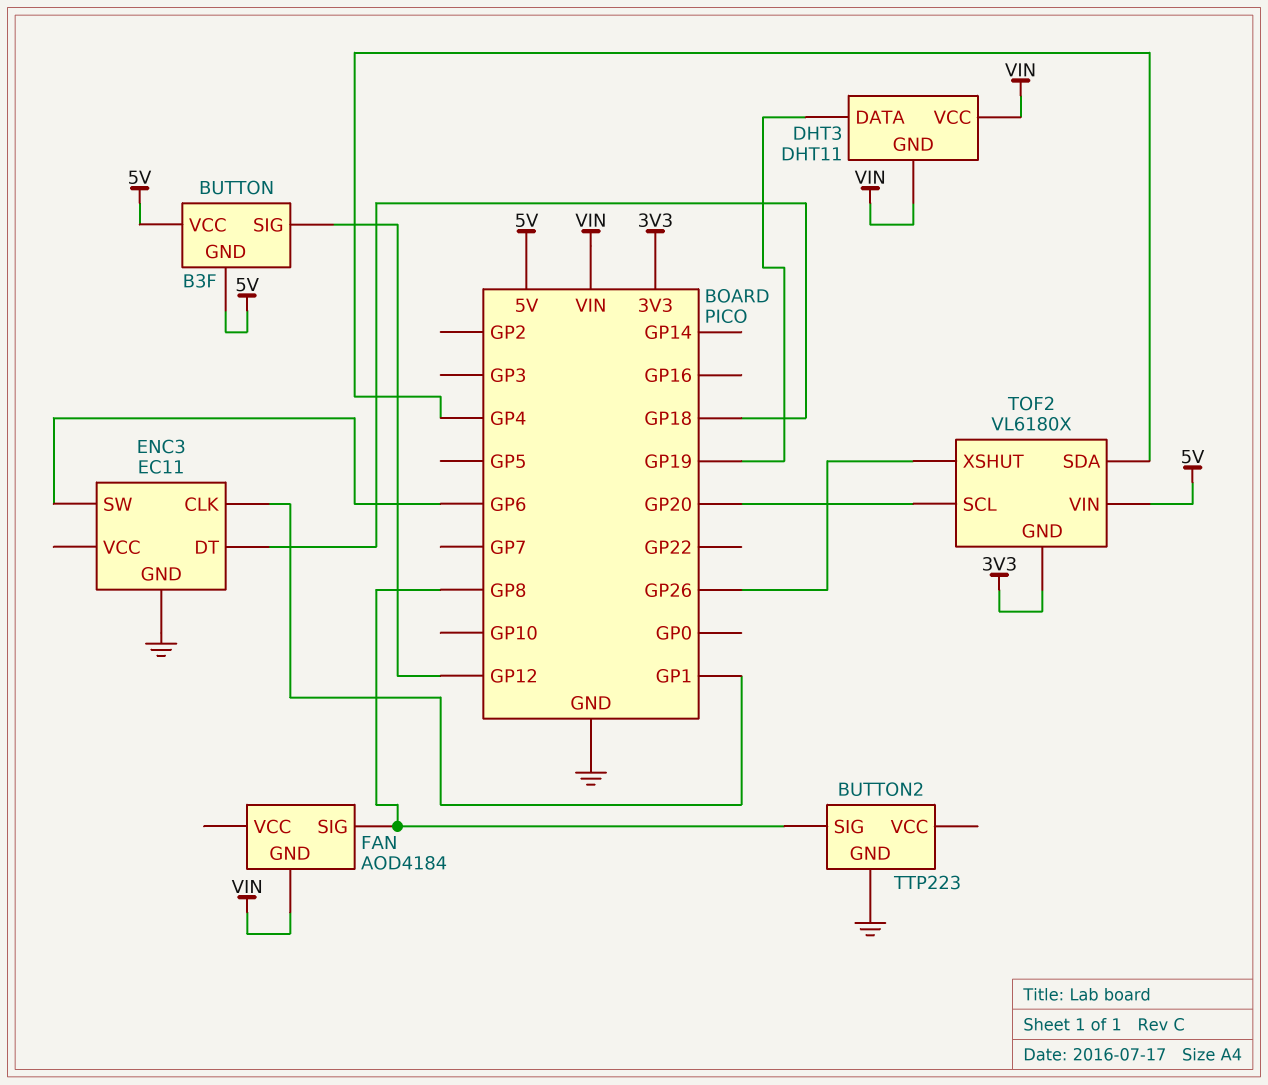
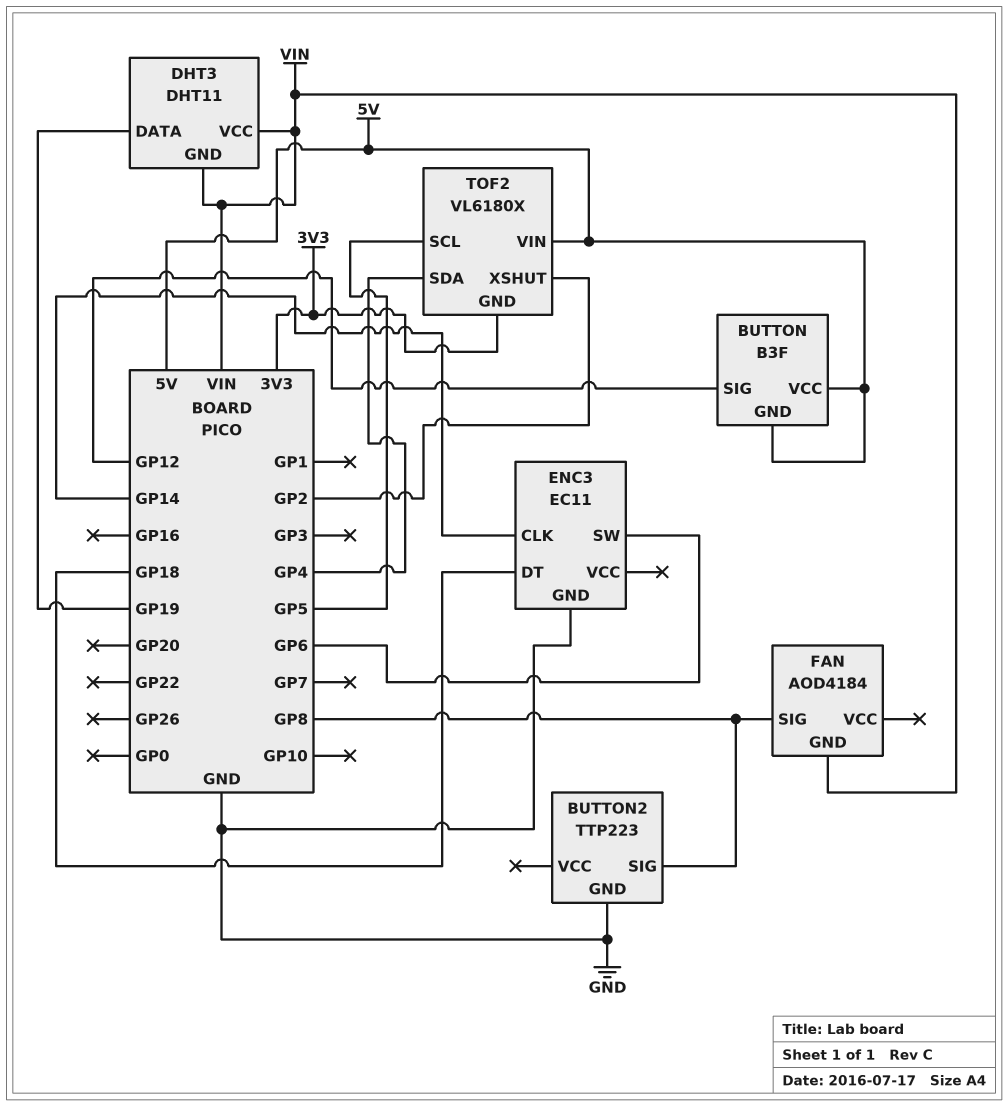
ENC3 pin CLK: GP1 -> GP14
TOF2 pin SCL: GP20 -> GP5
TOF2 pin XSHUT: GP26 -> GP2

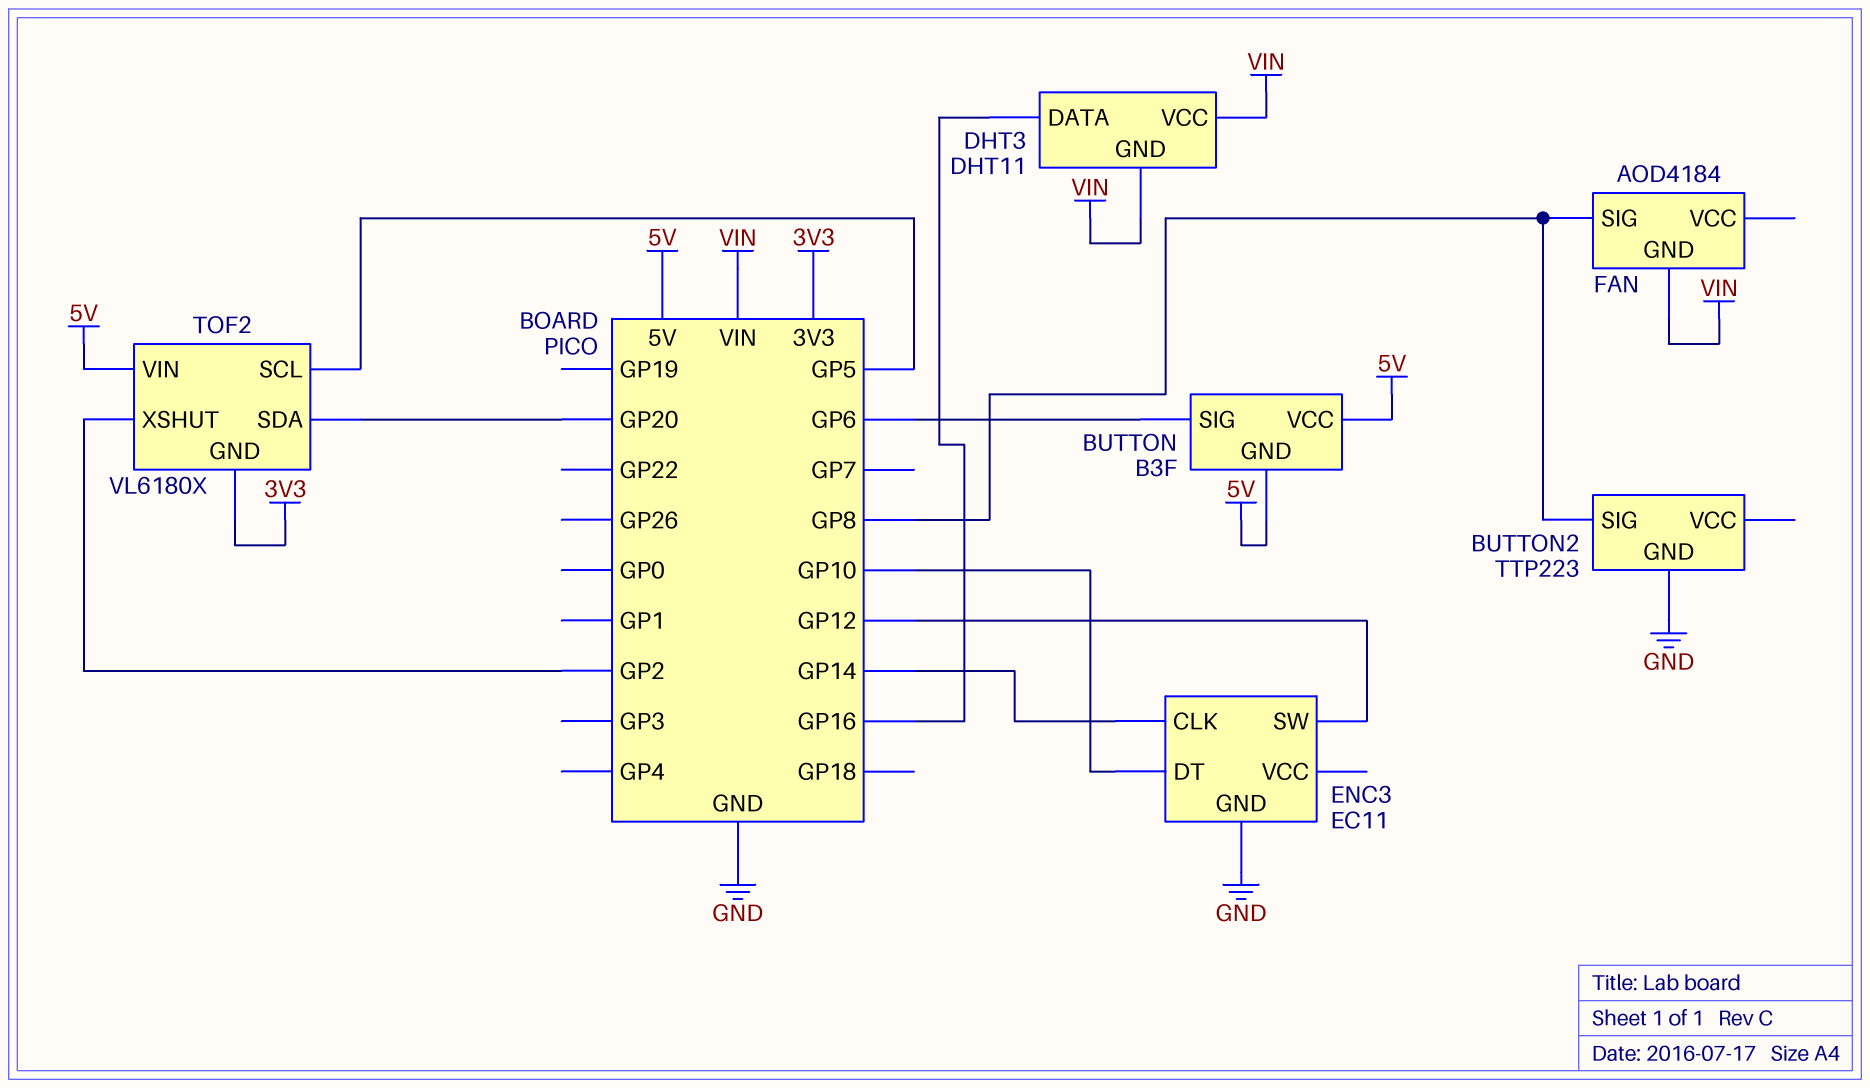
BUTTON pin SIG: GP12 -> GP6
DHT3 pin DATA: GP19 -> GP16
ENC3 pin DT: GP18 -> GP10
ENC3 pin SW: GP6 -> GP12
TOF2 pin SDA: GP4 -> GP20

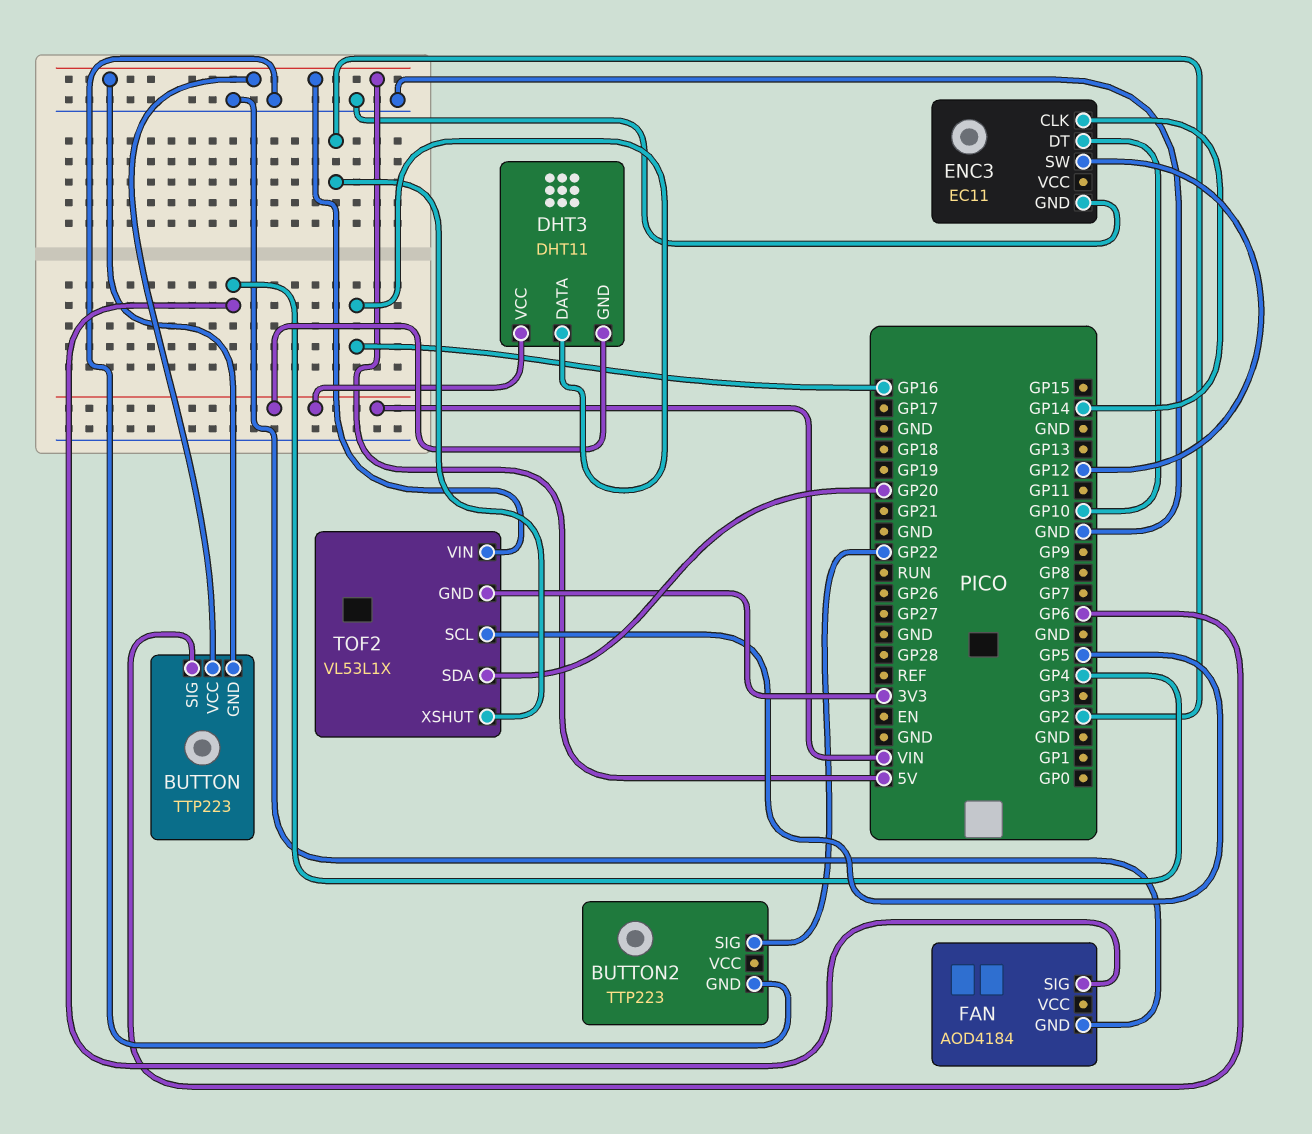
BUTTON: B3F -> TTP223
BUTTON2 pin SIG: GP8 -> GP22
FAN pin GND: VIN -> GND
FAN pin SIG: GP8 -> GP4
TOF2: VL6180X -> VL53L1X

